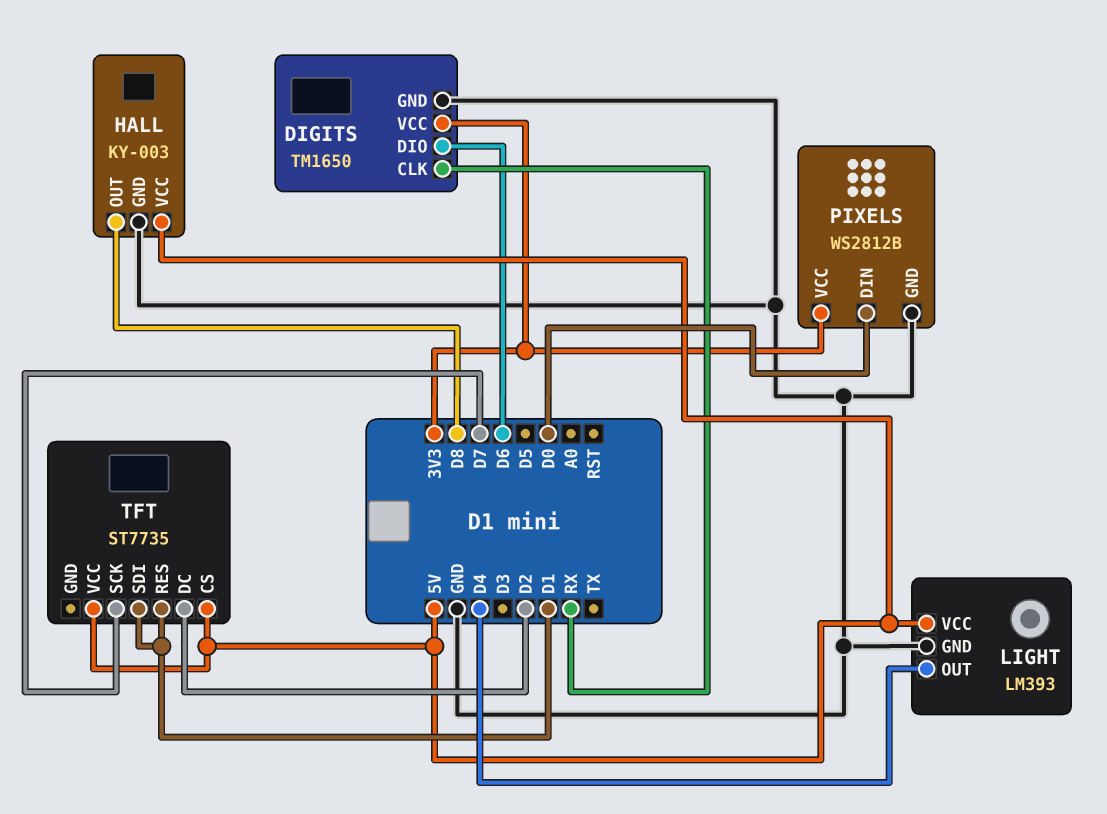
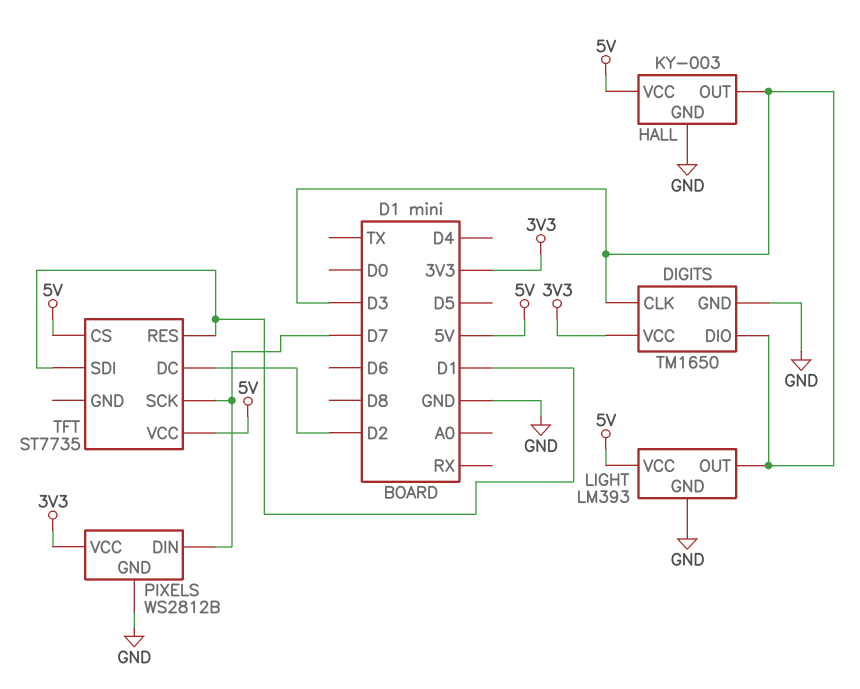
DIGITS pin CLK: RX -> D3
DIGITS pin DIO: D6 -> D3
HALL pin OUT: D8 -> D3
LIGHT pin OUT: D4 -> D3
PIXELS pin DIN: D0 -> D7

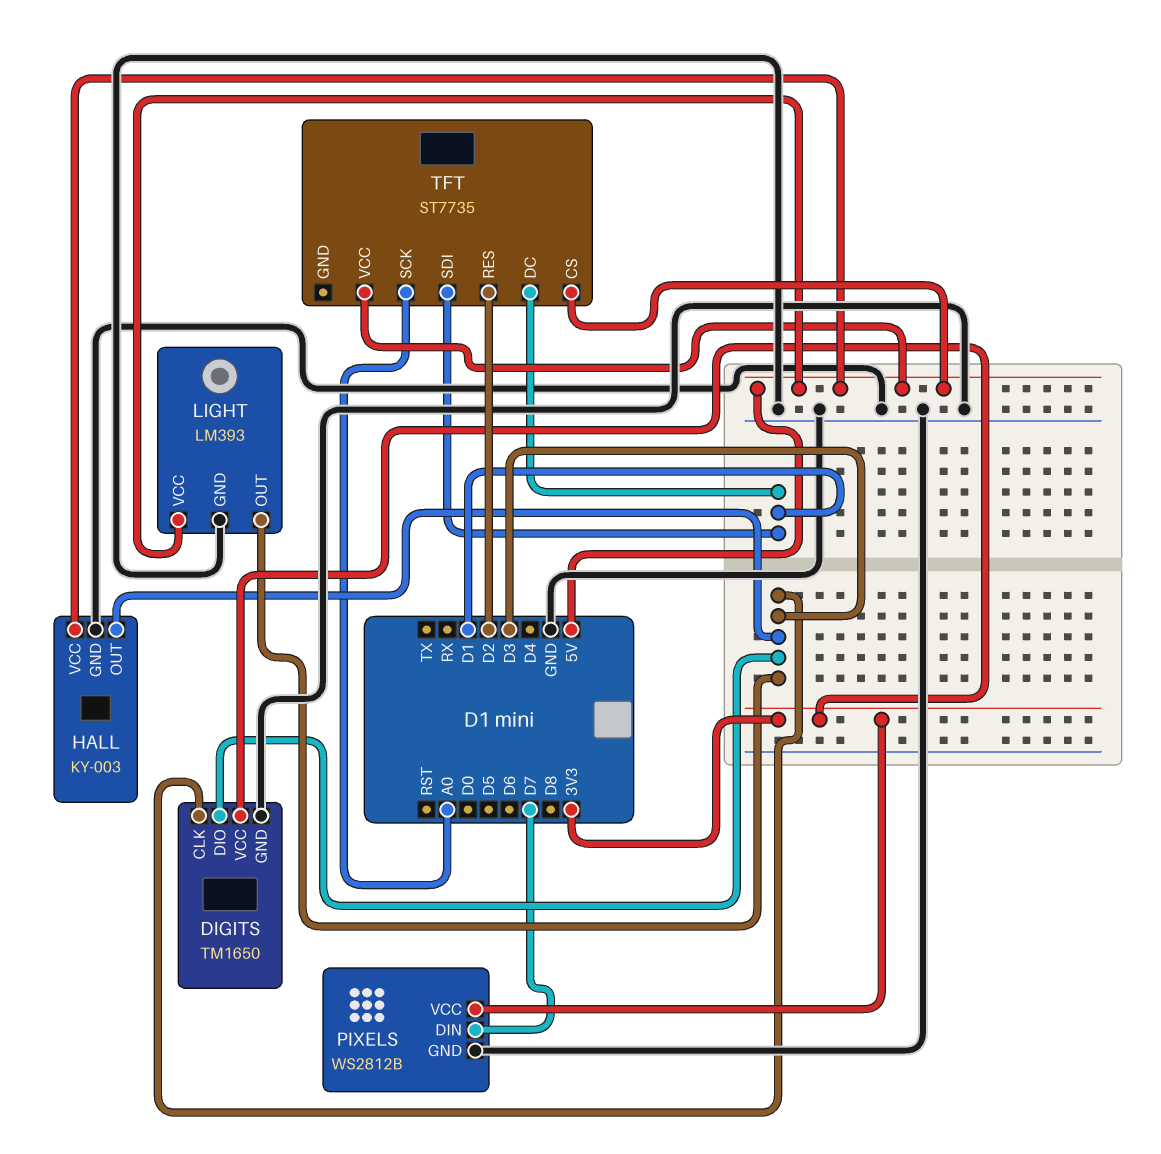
TFT pin DC: D2 -> D1
TFT pin RES: D1 -> D2
TFT pin SCK: D7 -> A0

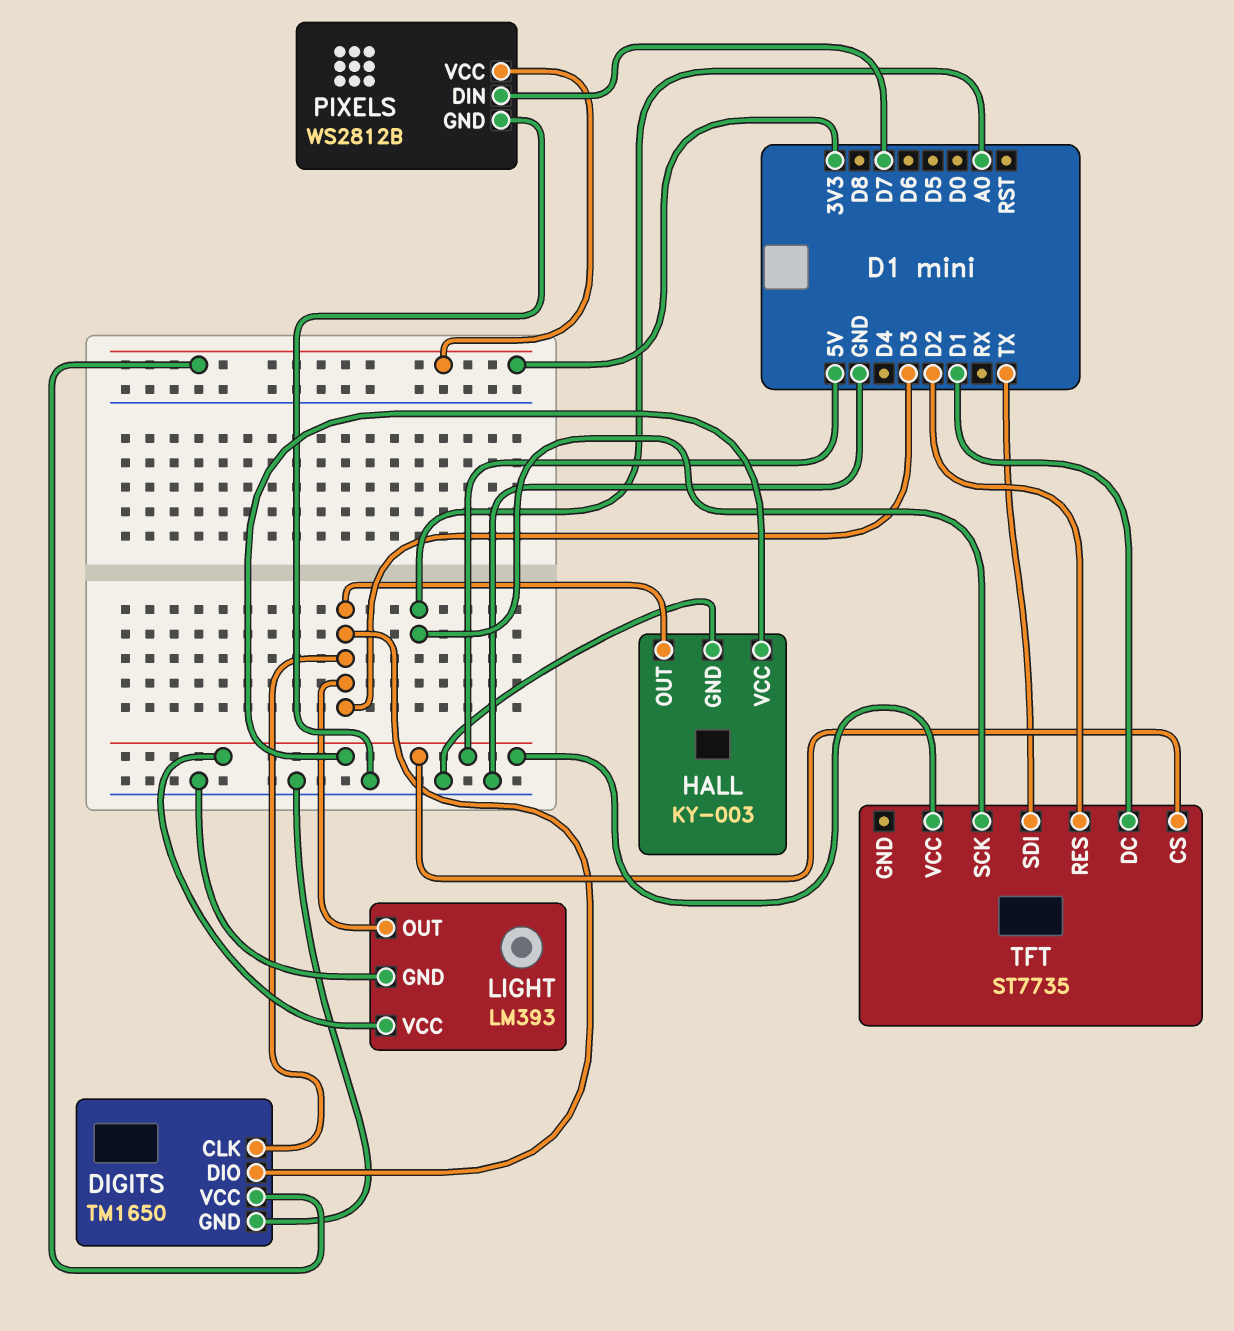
TFT pin SDI: D1 -> TX

